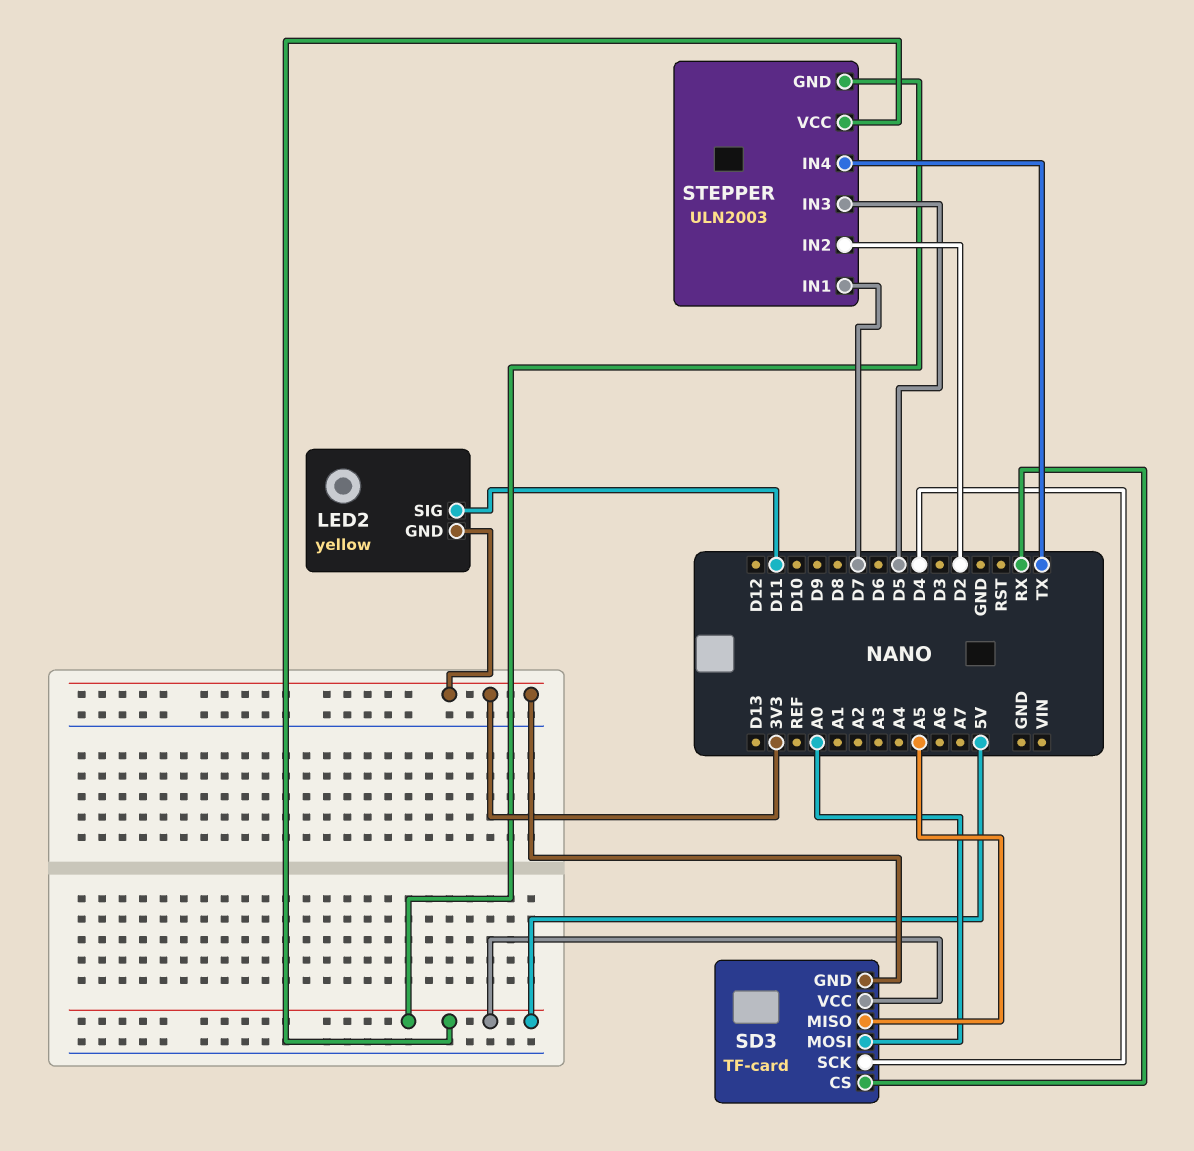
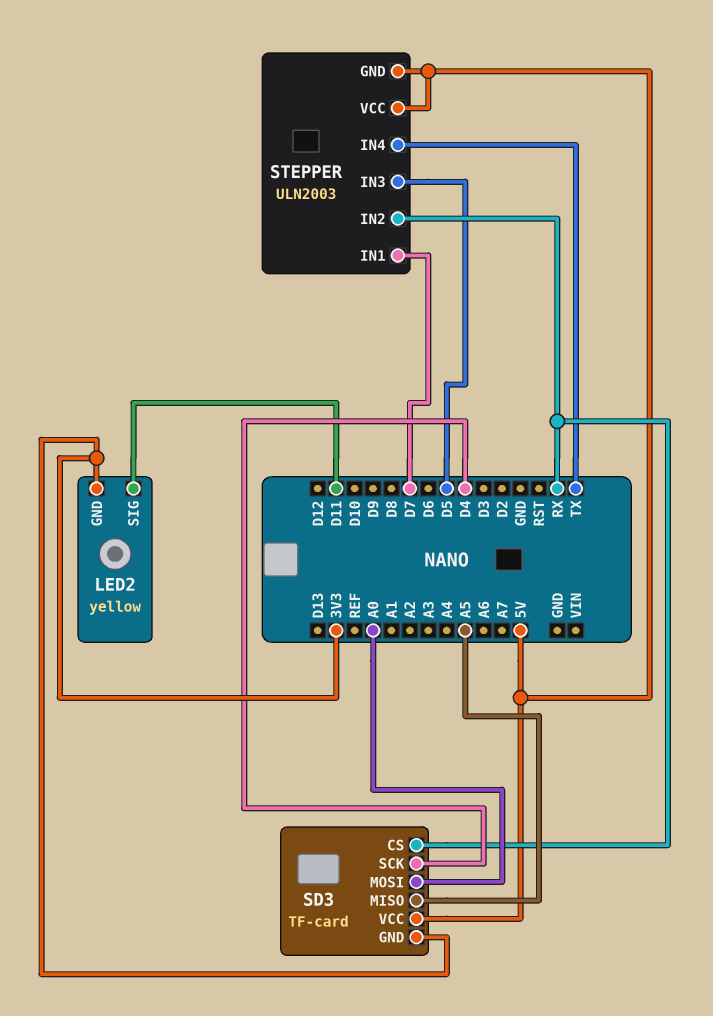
STEPPER pin IN2: D2 -> RX

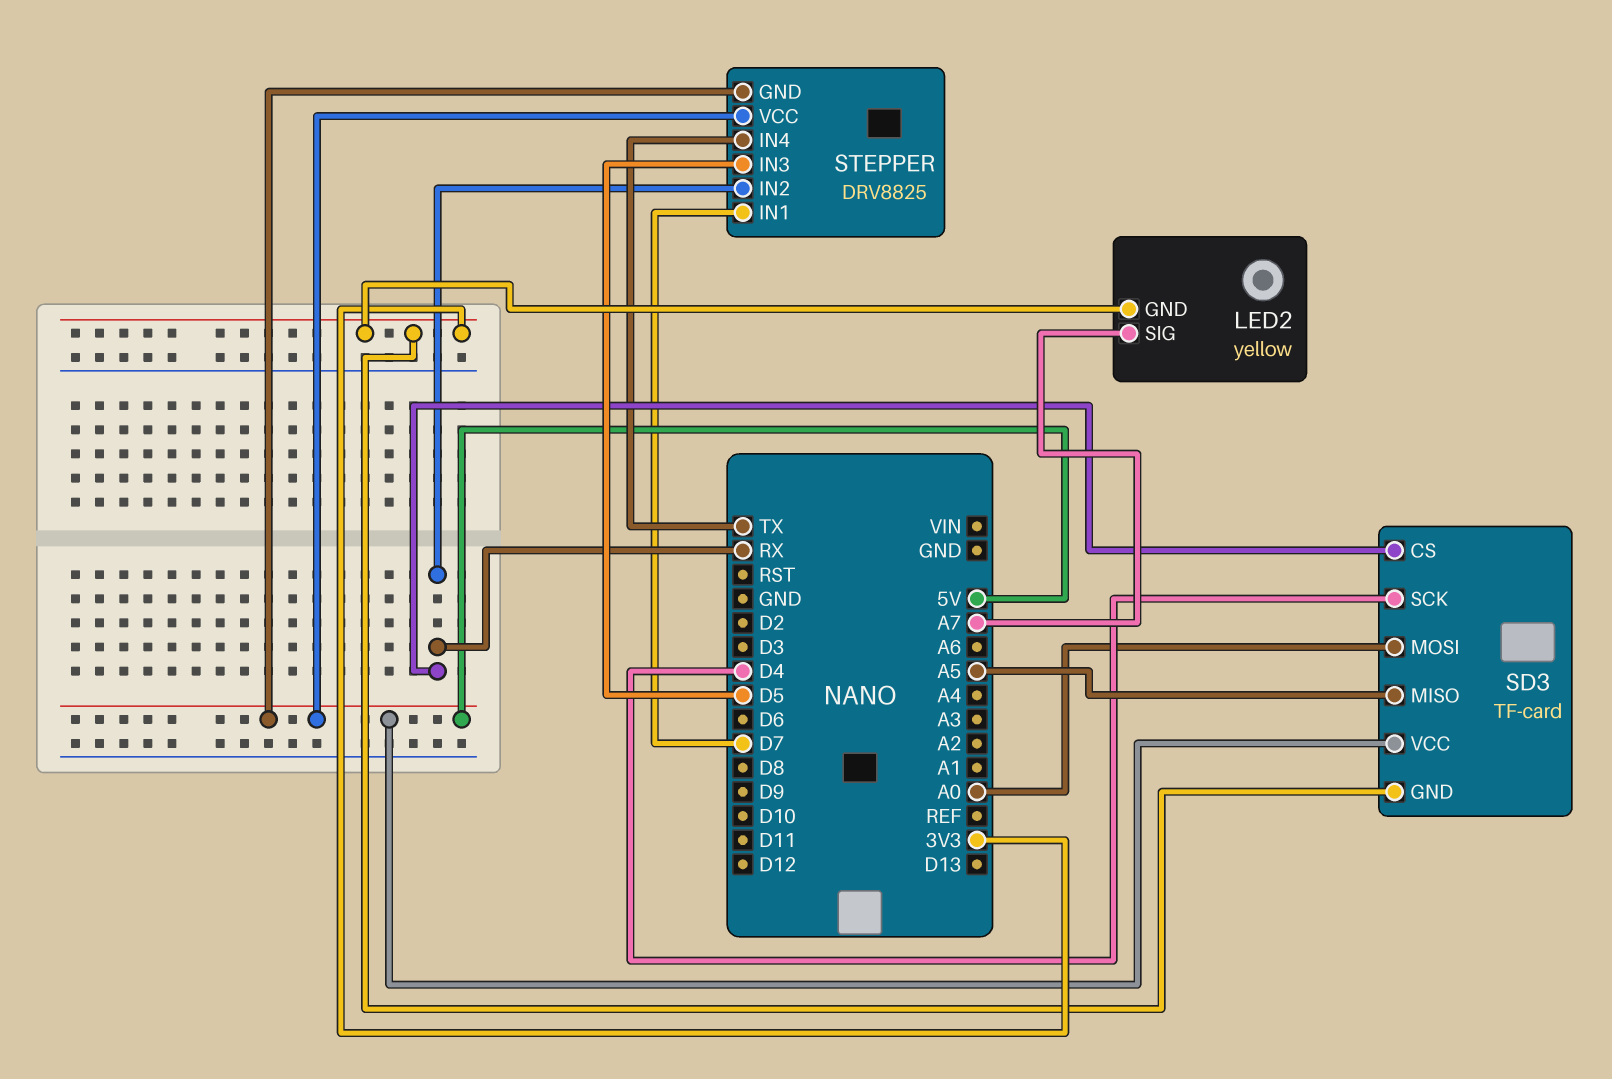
LED2 pin SIG: D11 -> A7
STEPPER: ULN2003 -> DRV8825

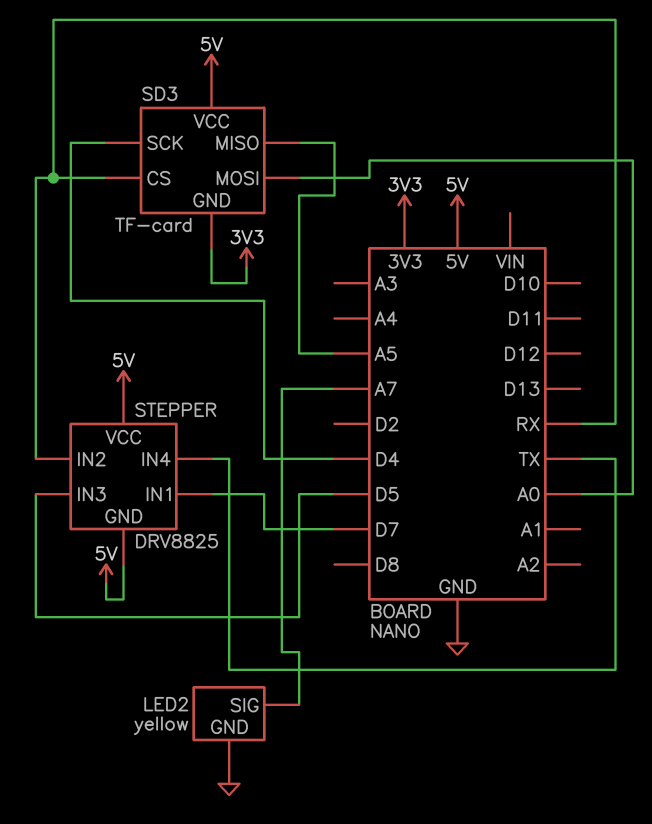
LED2 pin GND: 3V3 -> GND

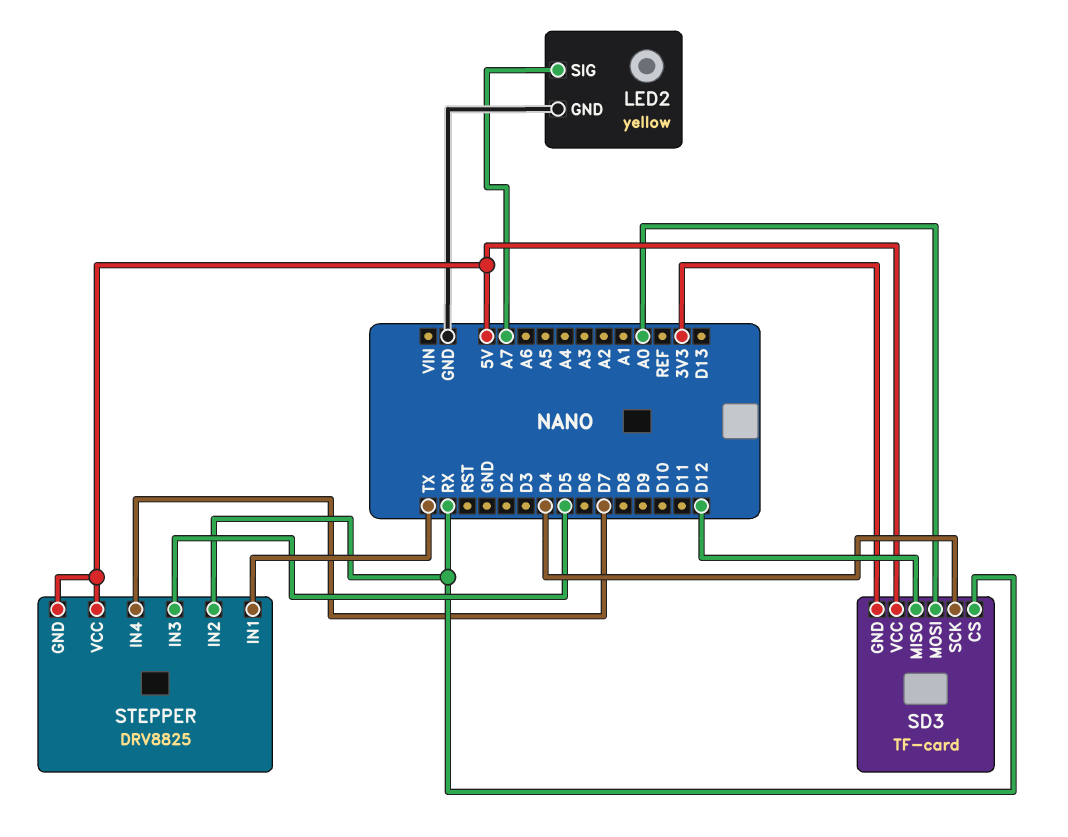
SD3 pin MISO: A5 -> D12
STEPPER pin IN1: D7 -> TX
STEPPER pin IN4: TX -> D7

